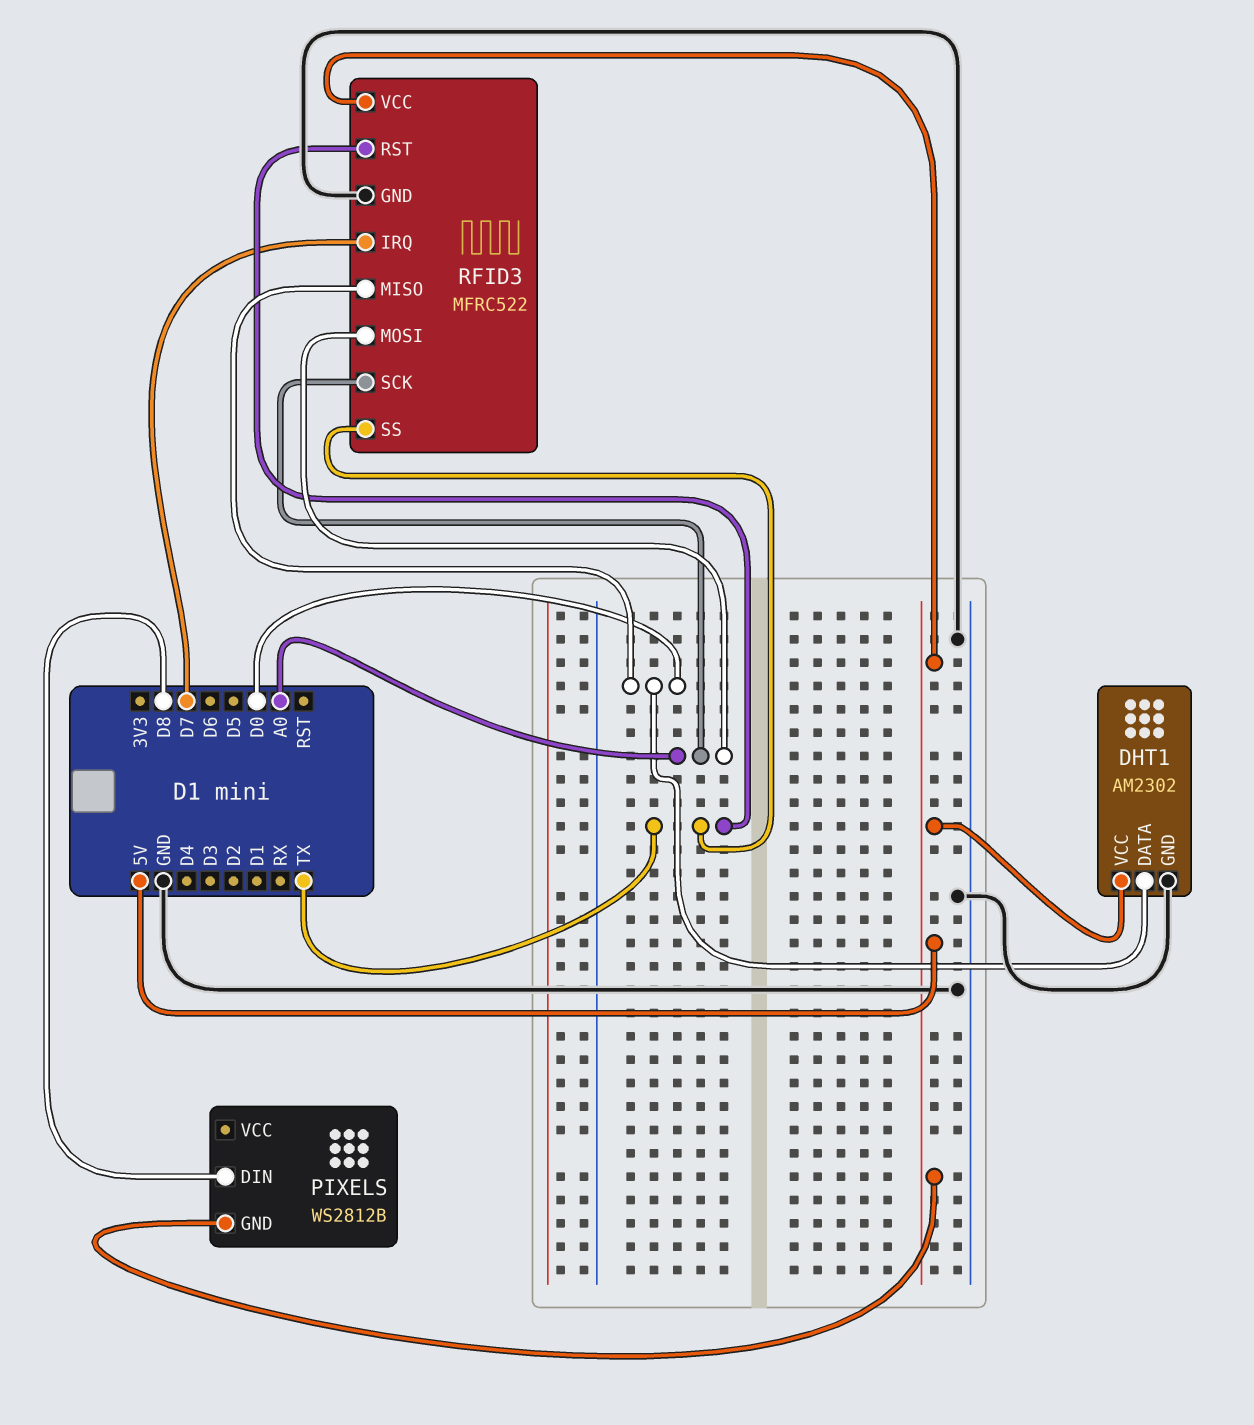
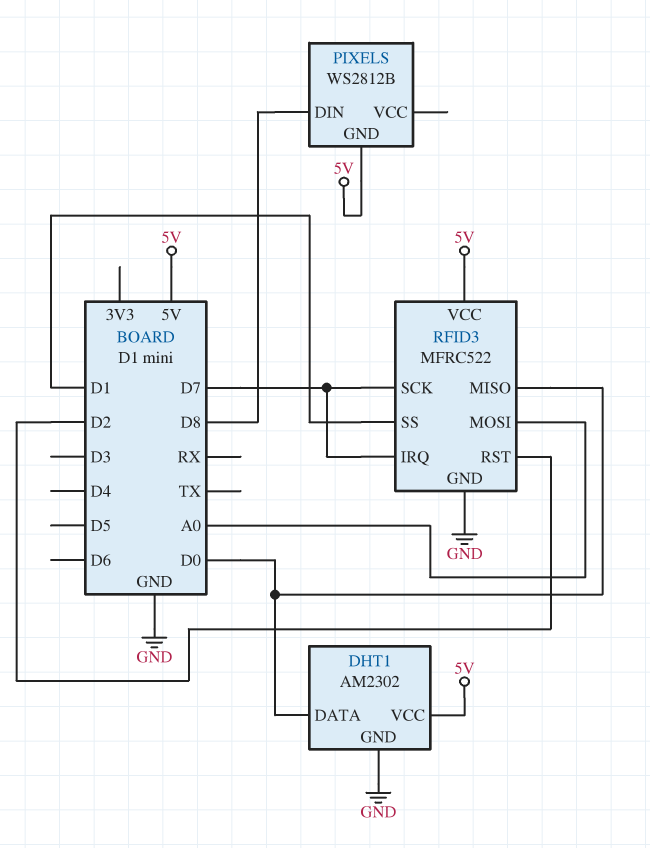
RFID3 pin RST: TX -> D2
RFID3 pin SCK: A0 -> D7
RFID3 pin SS: TX -> D1

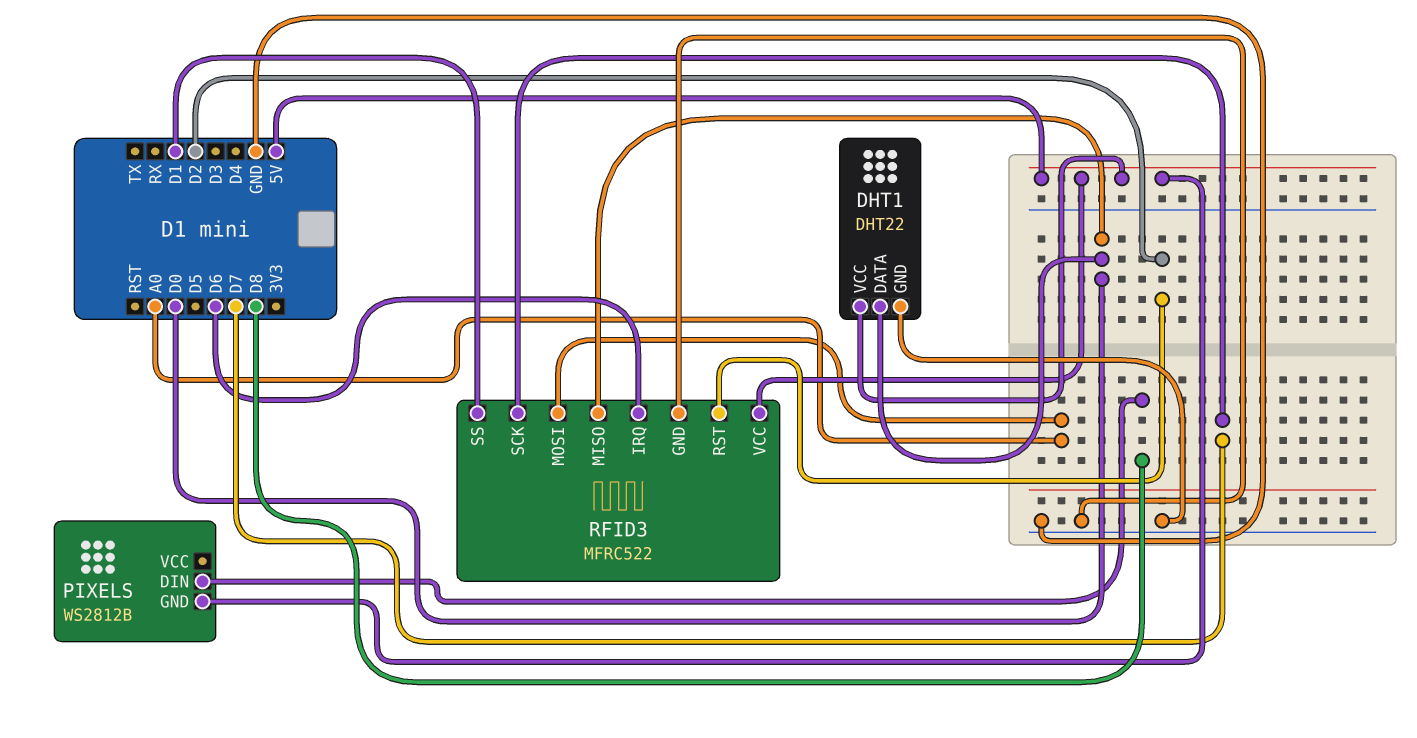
DHT1: AM2302 -> DHT22
RFID3 pin IRQ: D7 -> D6

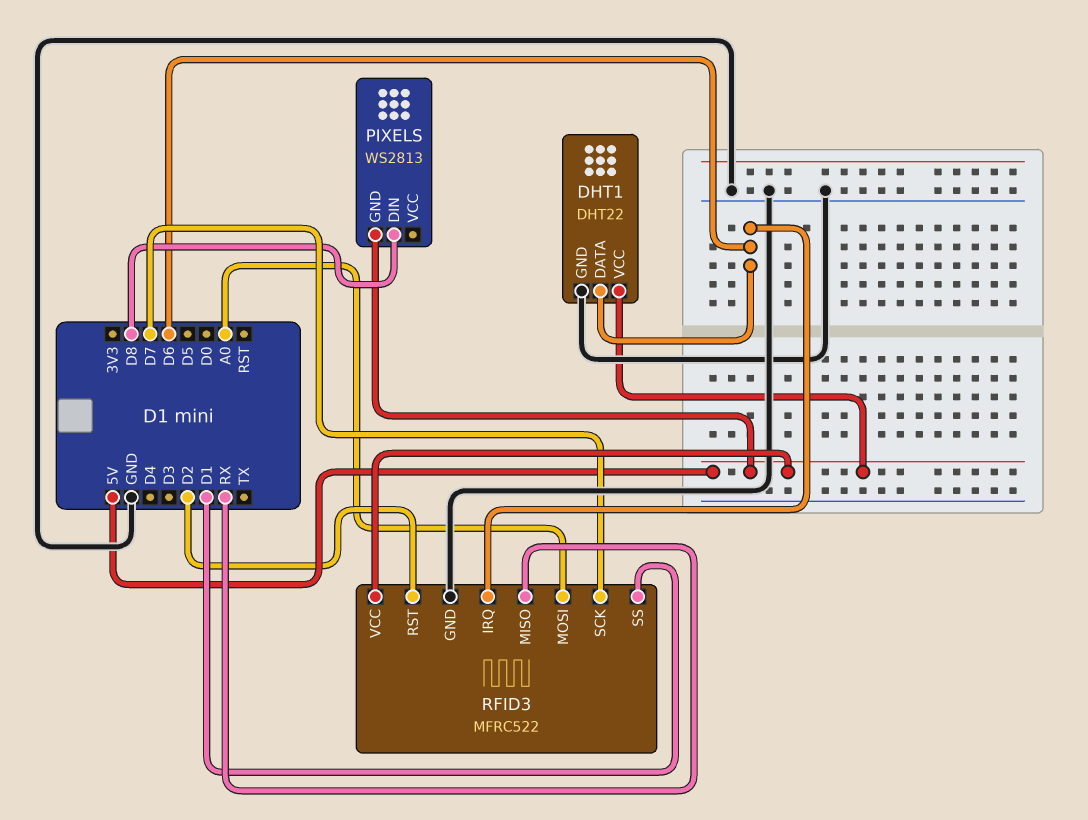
DHT1 pin DATA: D0 -> D6
PIXELS: WS2812B -> WS2813
RFID3 pin MISO: D0 -> RX

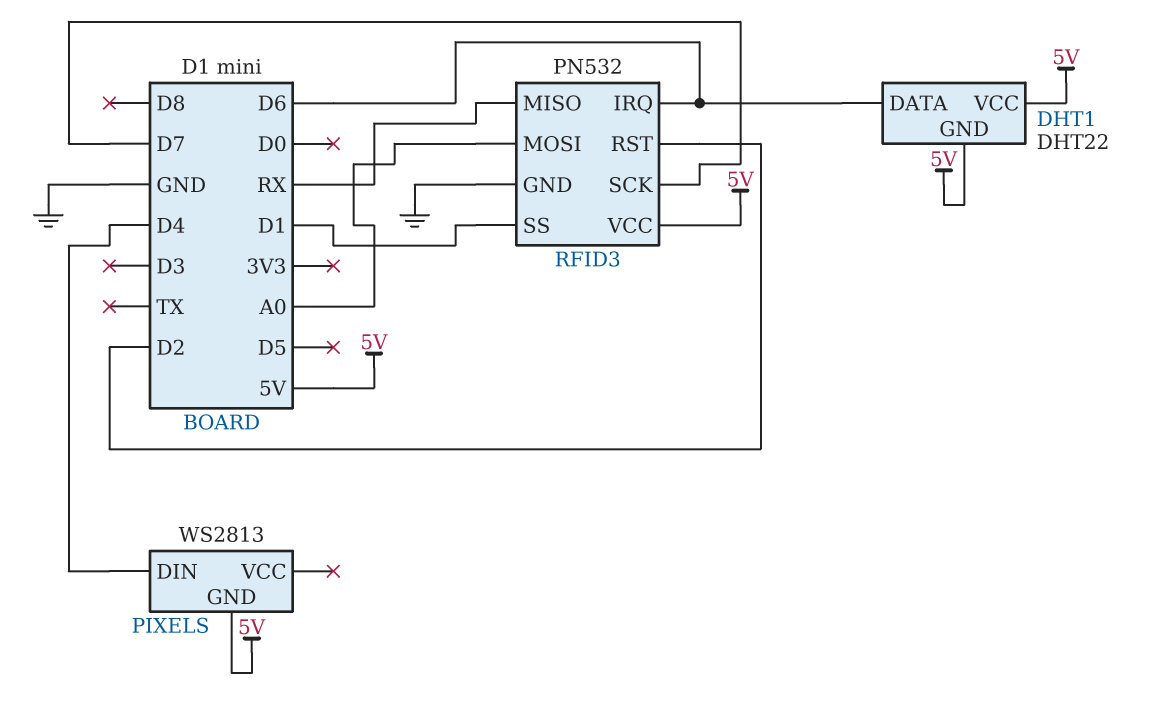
DHT1 pin GND: GND -> 5V
PIXELS pin DIN: D8 -> D4
RFID3: MFRC522 -> PN532

